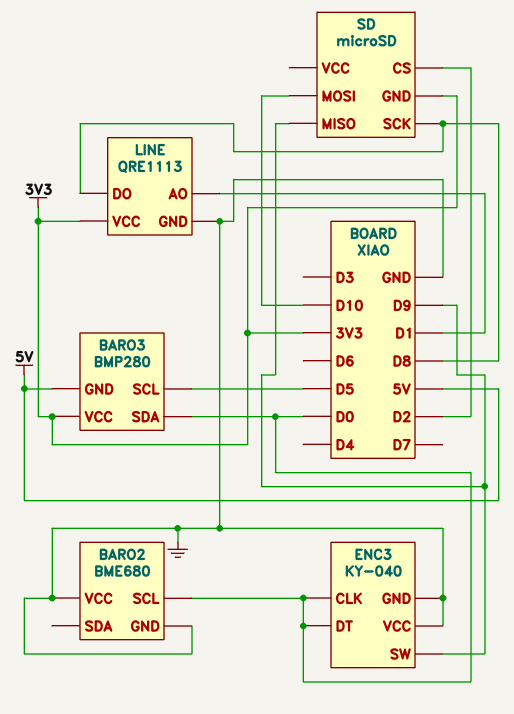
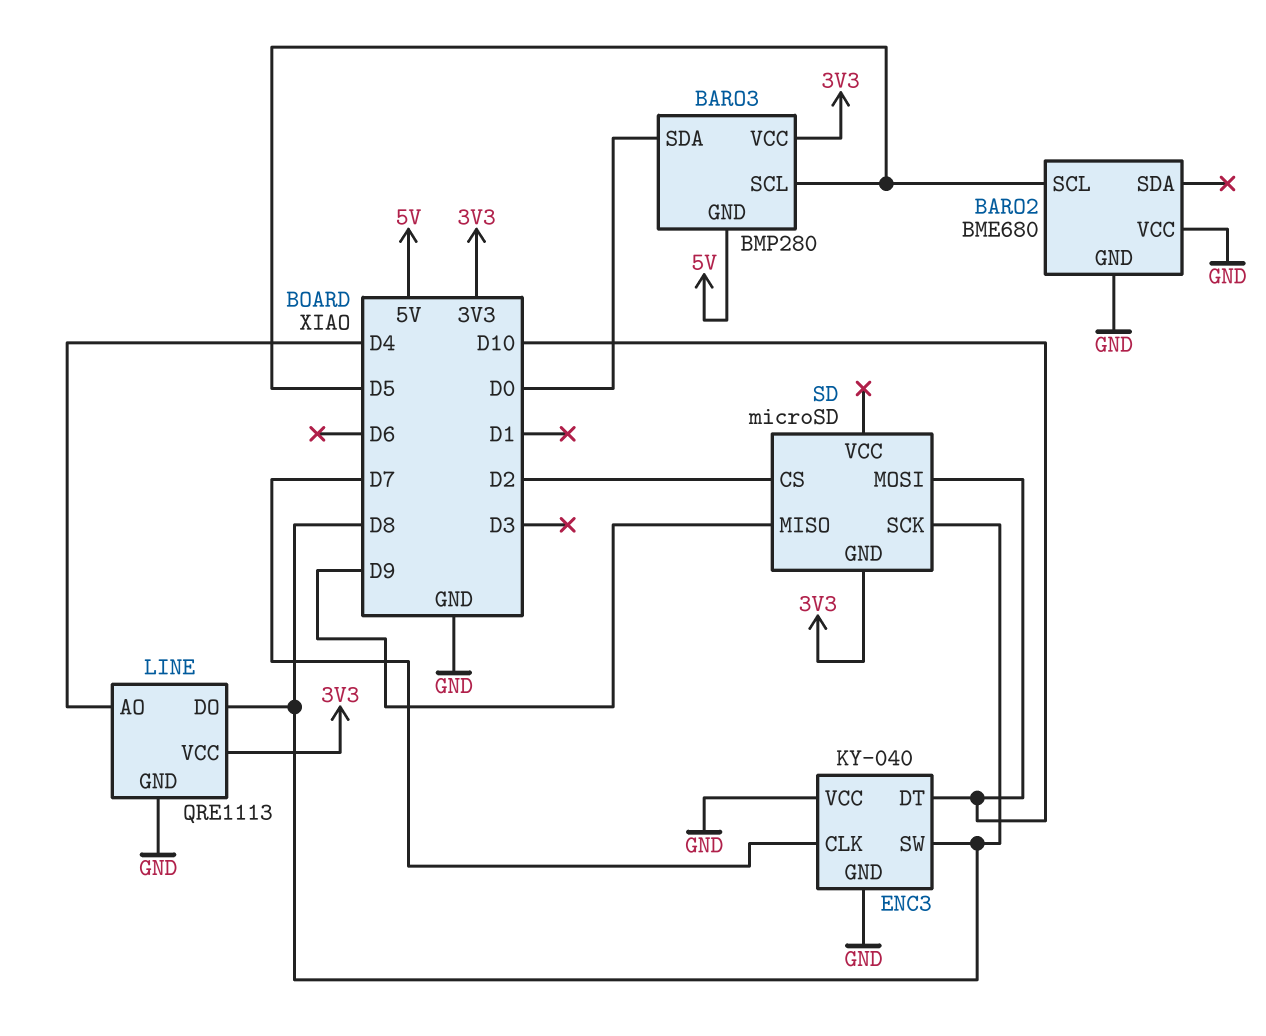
BARO2 pin SCL: D0 -> D5
ENC3 pin CLK: D0 -> D7
ENC3 pin DT: D0 -> D10
ENC3 pin SW: D9 -> D8
LINE pin AO: D1 -> D4

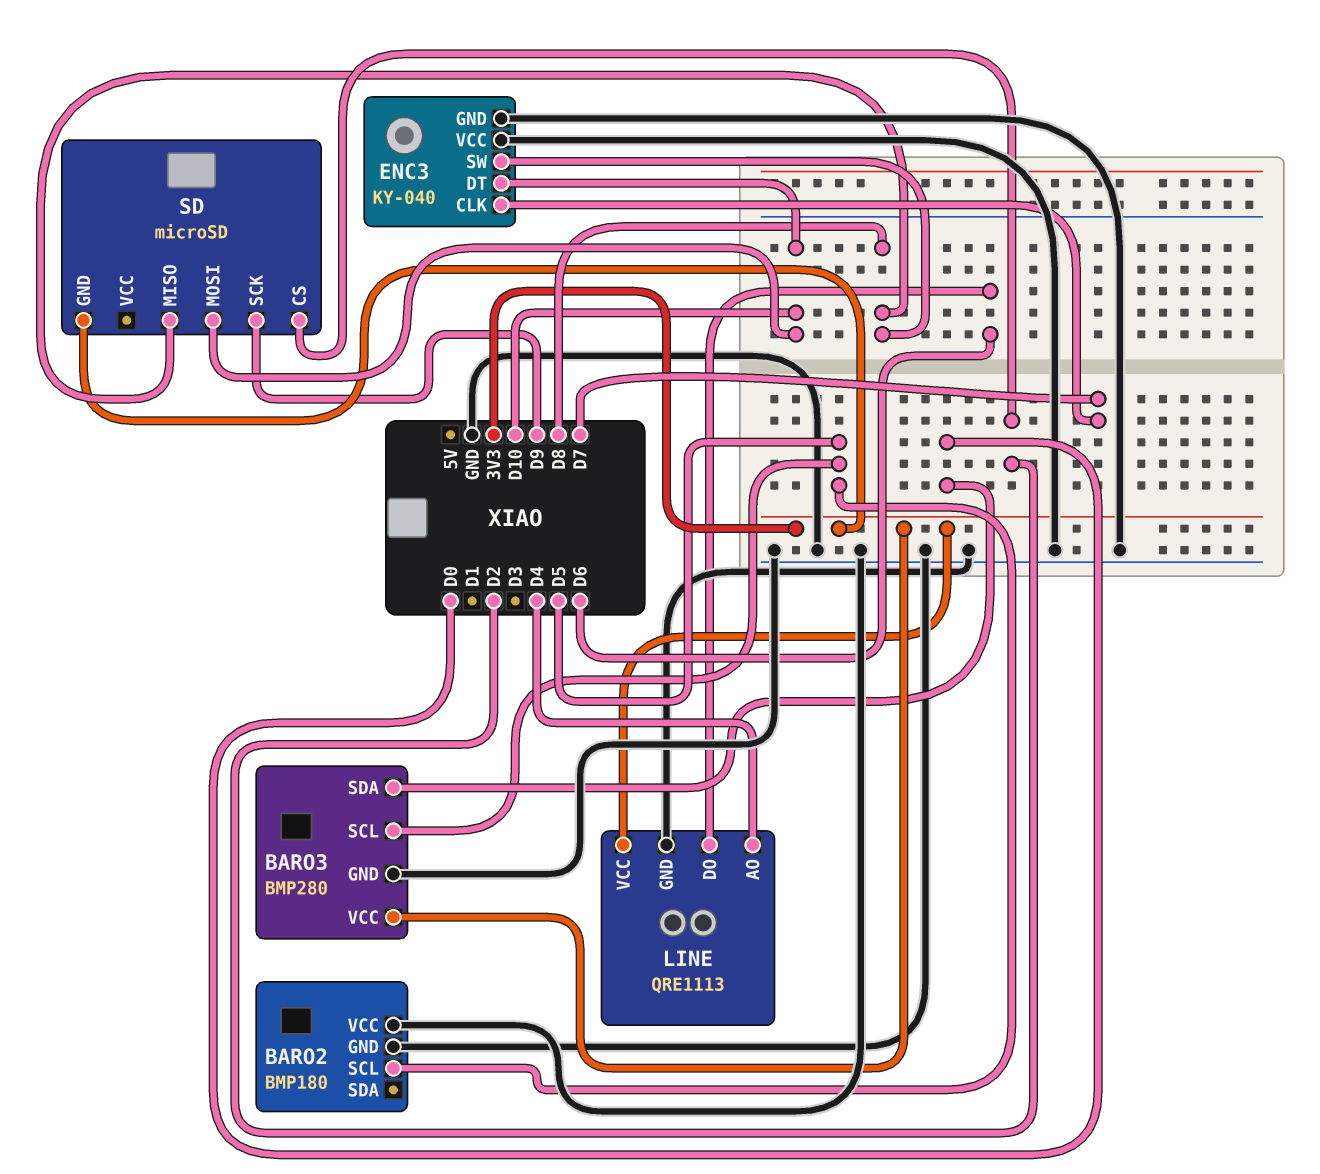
BARO2: BME680 -> BMP180
BARO3 pin GND: 5V -> GND
LINE pin DO: D8 -> D6
SD pin MISO: D9 -> D8
SD pin SCK: D8 -> D9

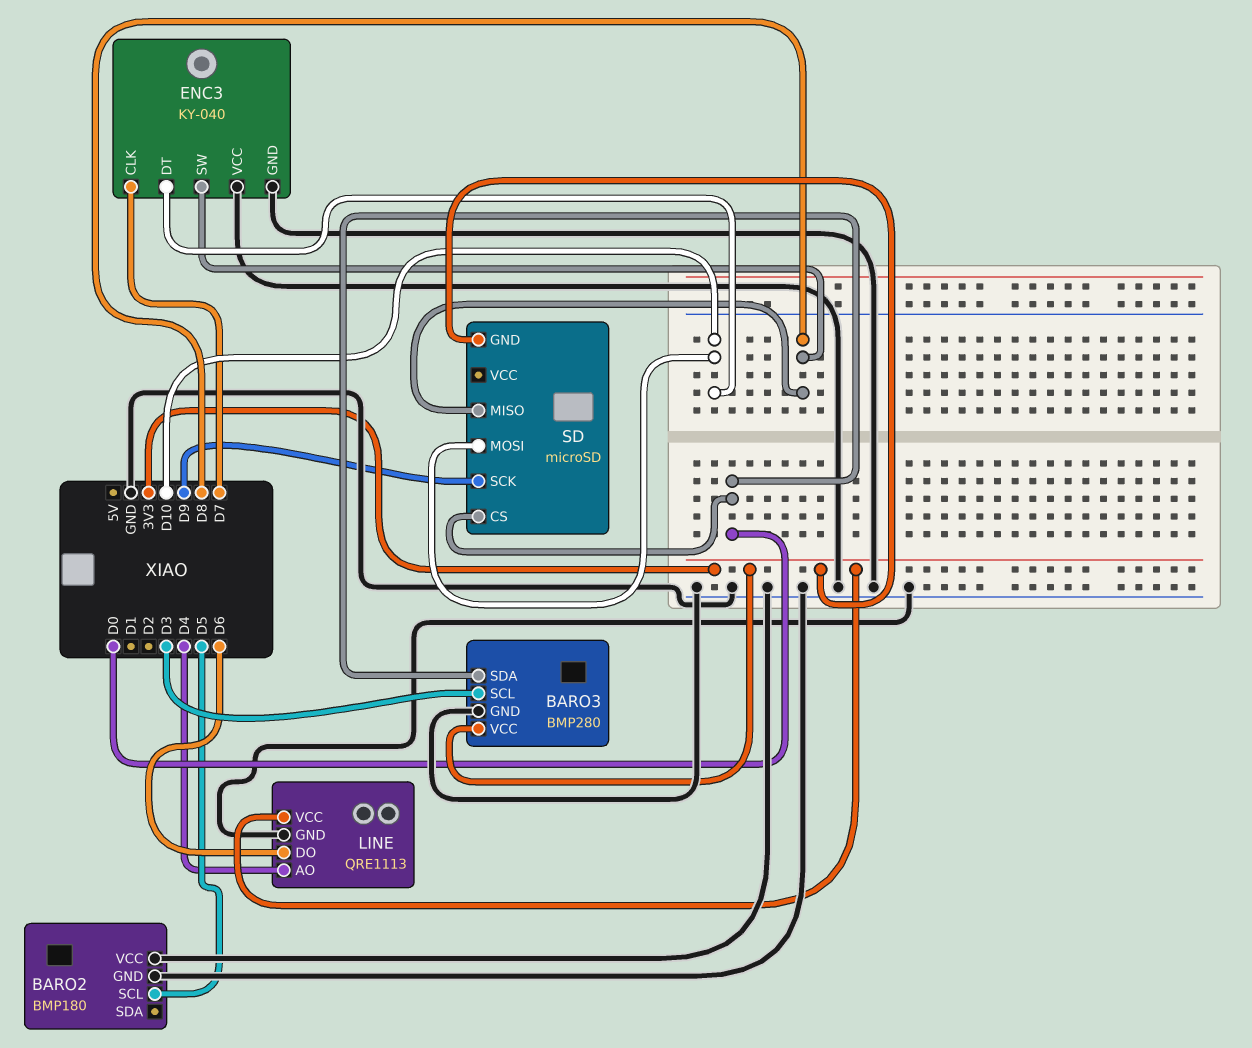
BARO3 pin SCL: D5 -> D3
SD pin CS: D2 -> D0

